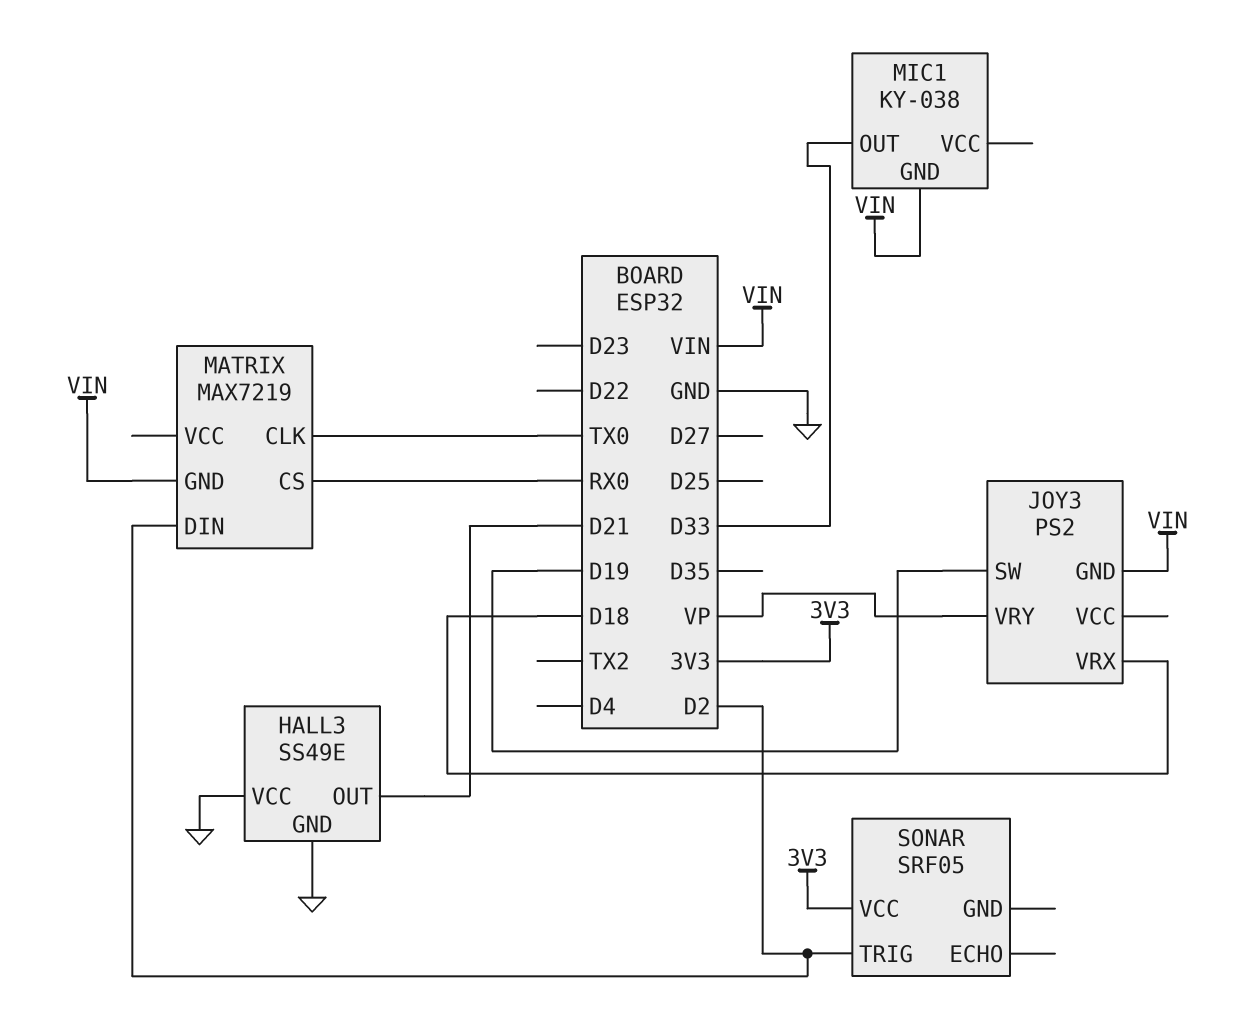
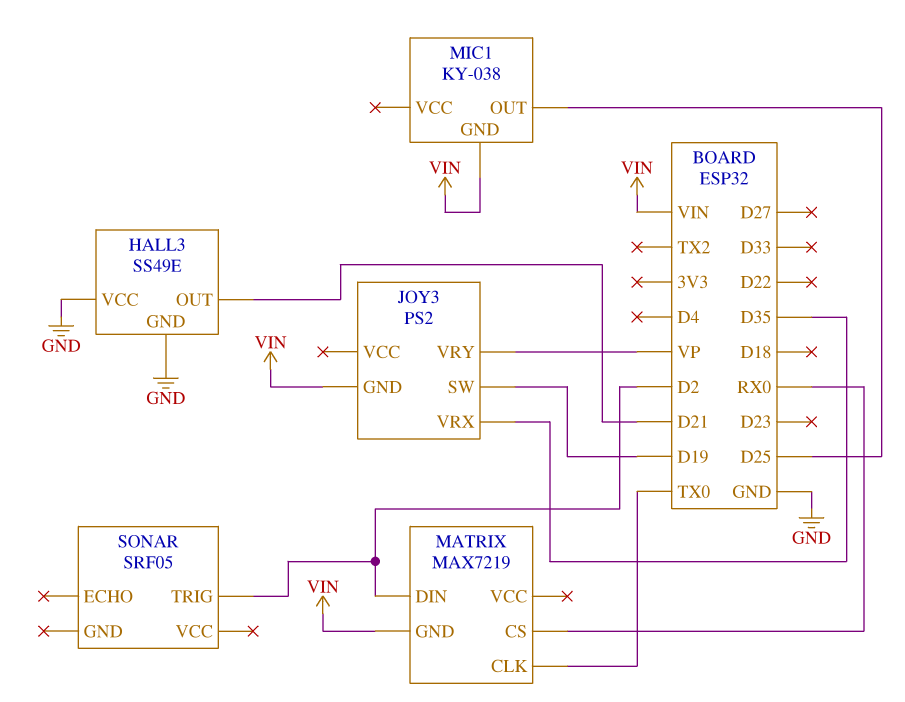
JOY3 pin VRX: D18 -> D35
MIC1 pin OUT: D33 -> D25
SONAR pin VCC: 3V3 -> none

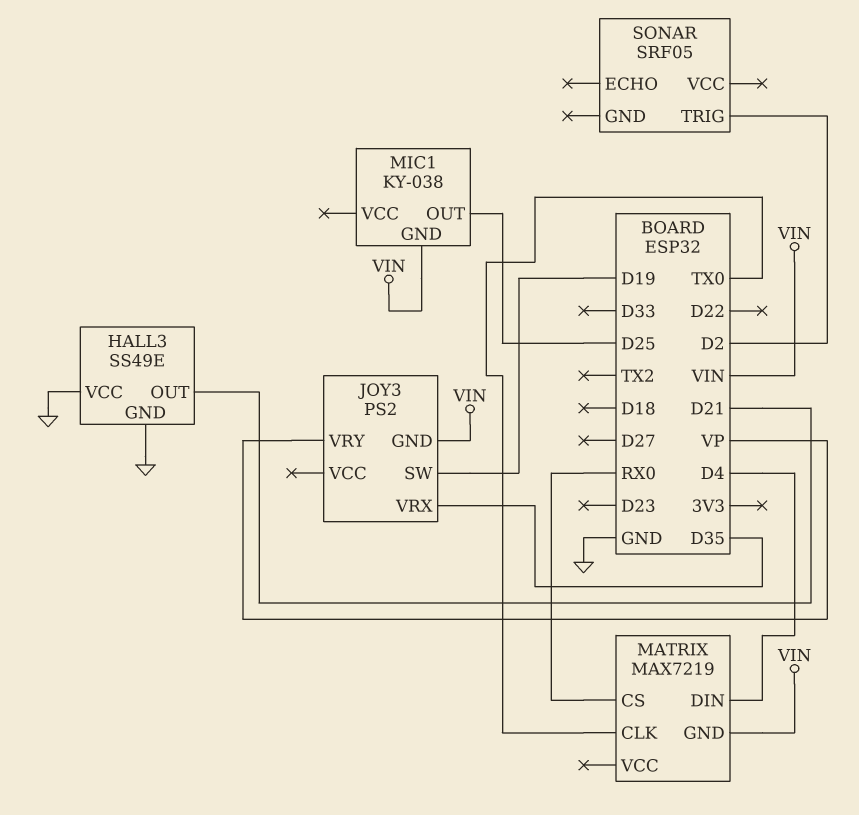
MATRIX pin DIN: D2 -> D4

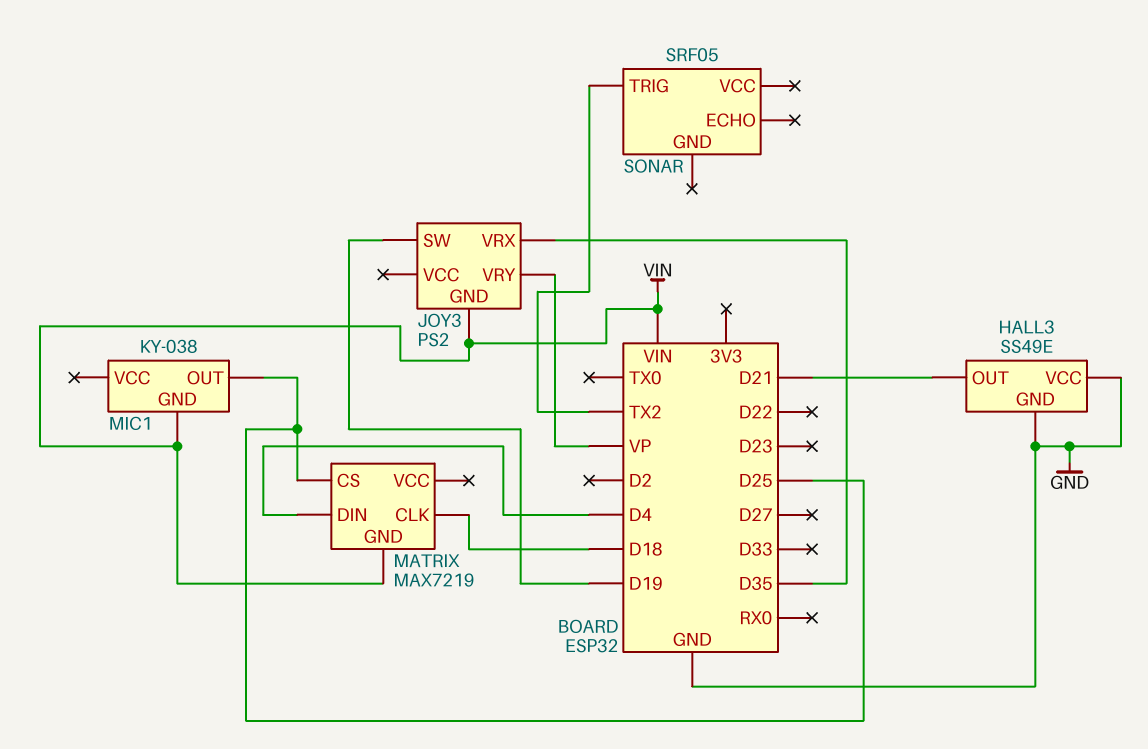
MATRIX pin CLK: TX0 -> D18
MATRIX pin CS: RX0 -> D25
SONAR pin TRIG: D2 -> TX2

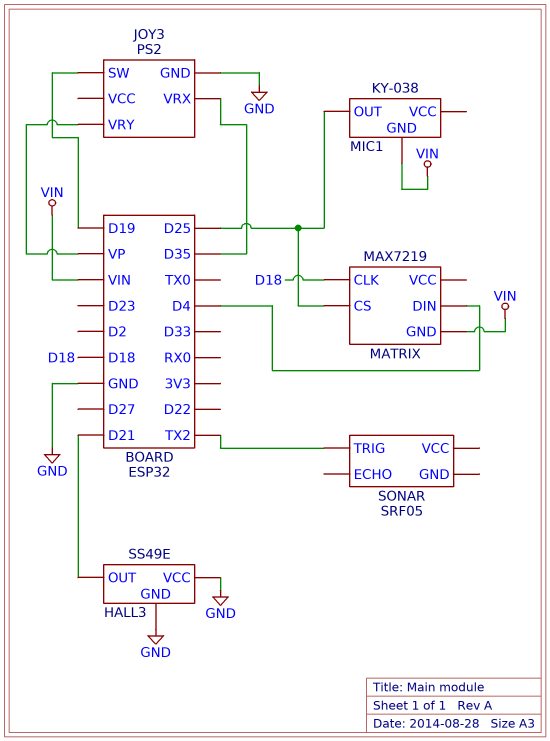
JOY3 pin GND: VIN -> GND

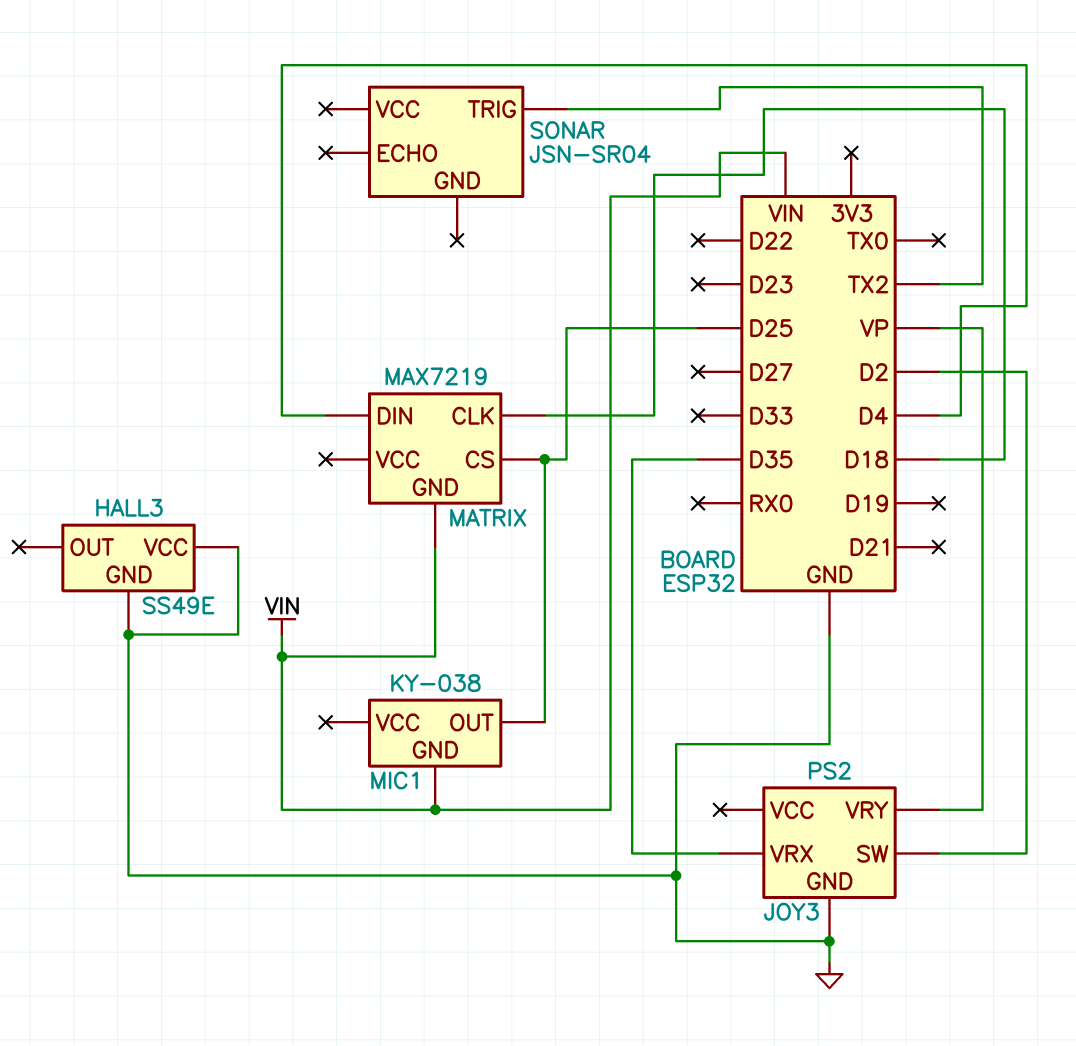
HALL3 pin OUT: D21 -> none
JOY3 pin SW: D19 -> D2
SONAR: SRF05 -> JSN-SR04

